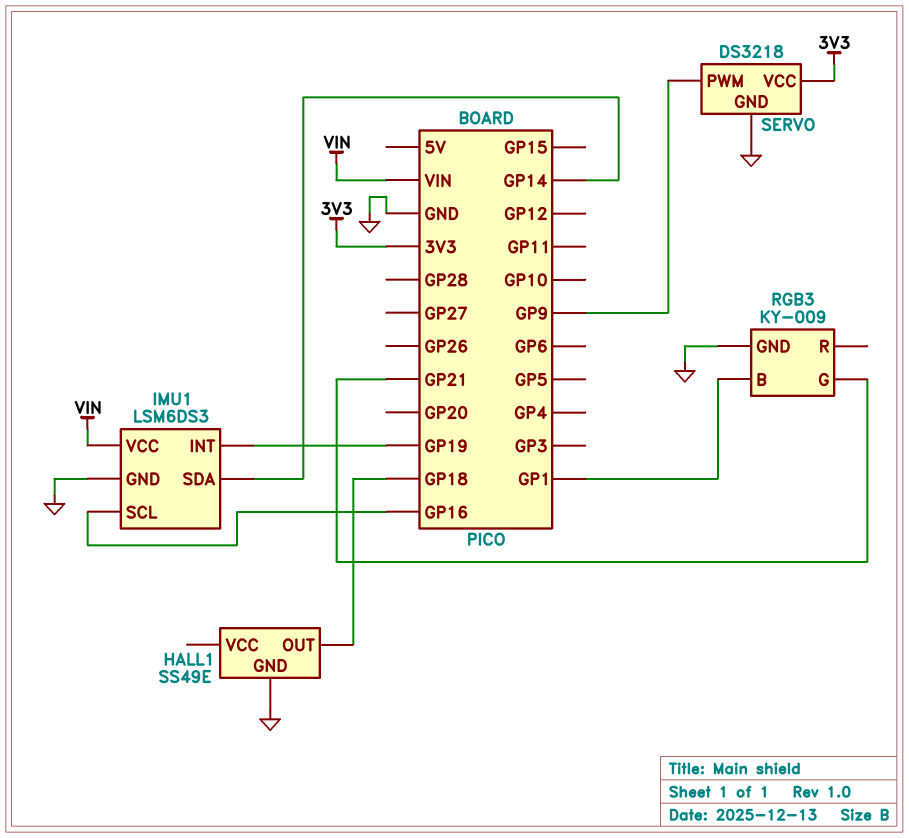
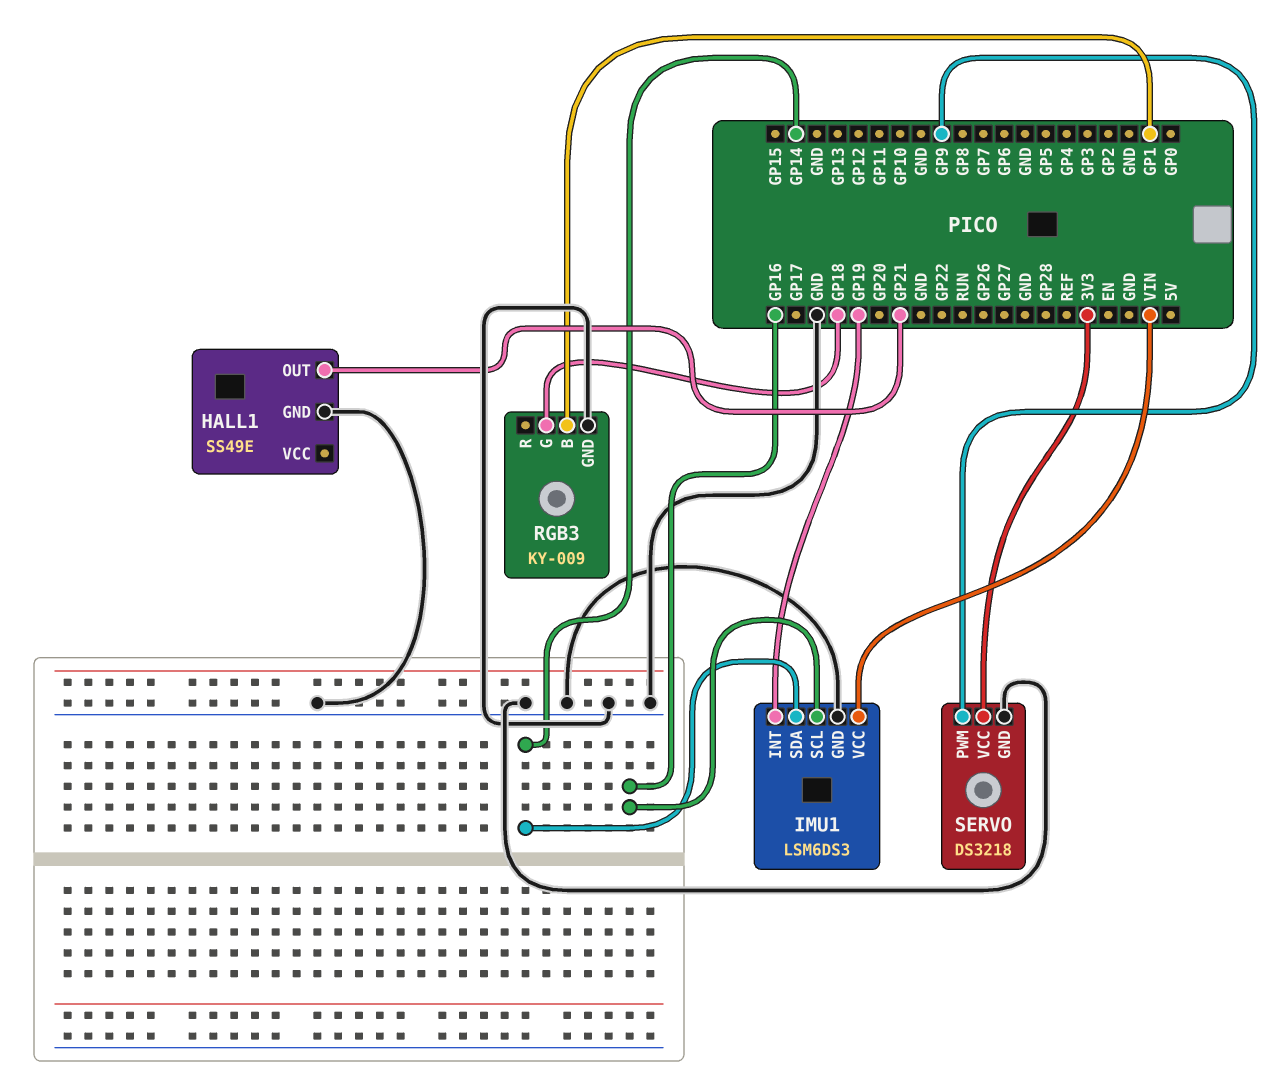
HALL1 pin OUT: GP18 -> GP21
RGB3 pin G: GP21 -> GP18

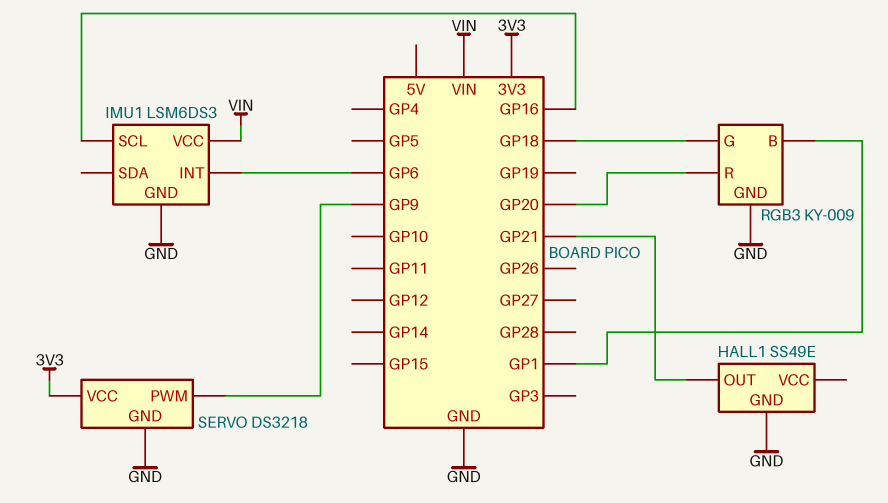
IMU1 pin INT: GP19 -> GP6
IMU1 pin SDA: GP14 -> none
RGB3 pin R: none -> GP20

